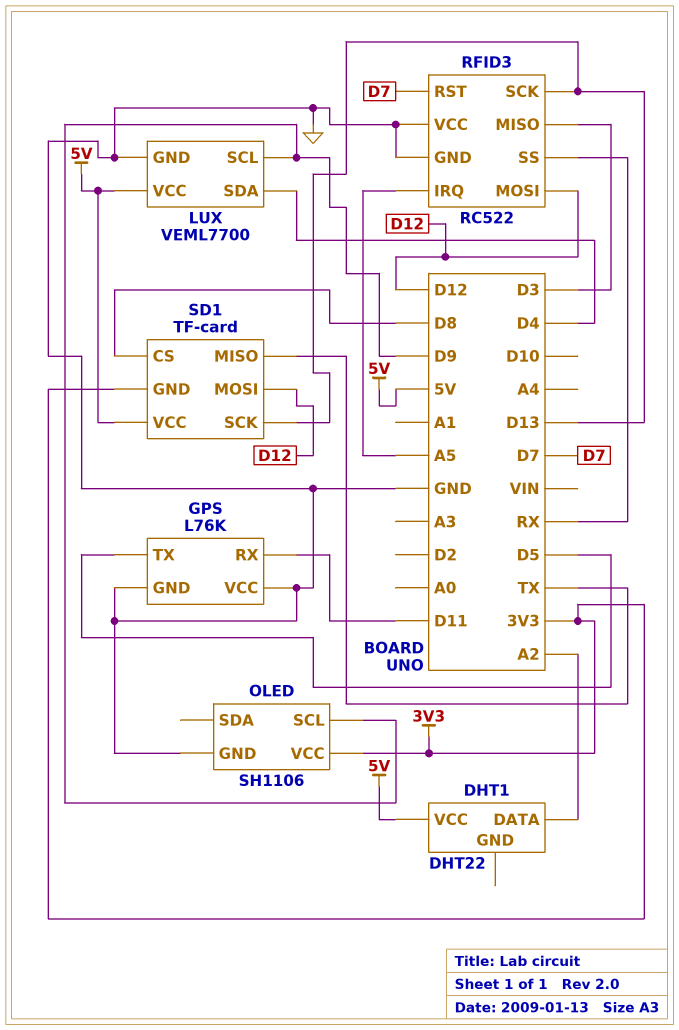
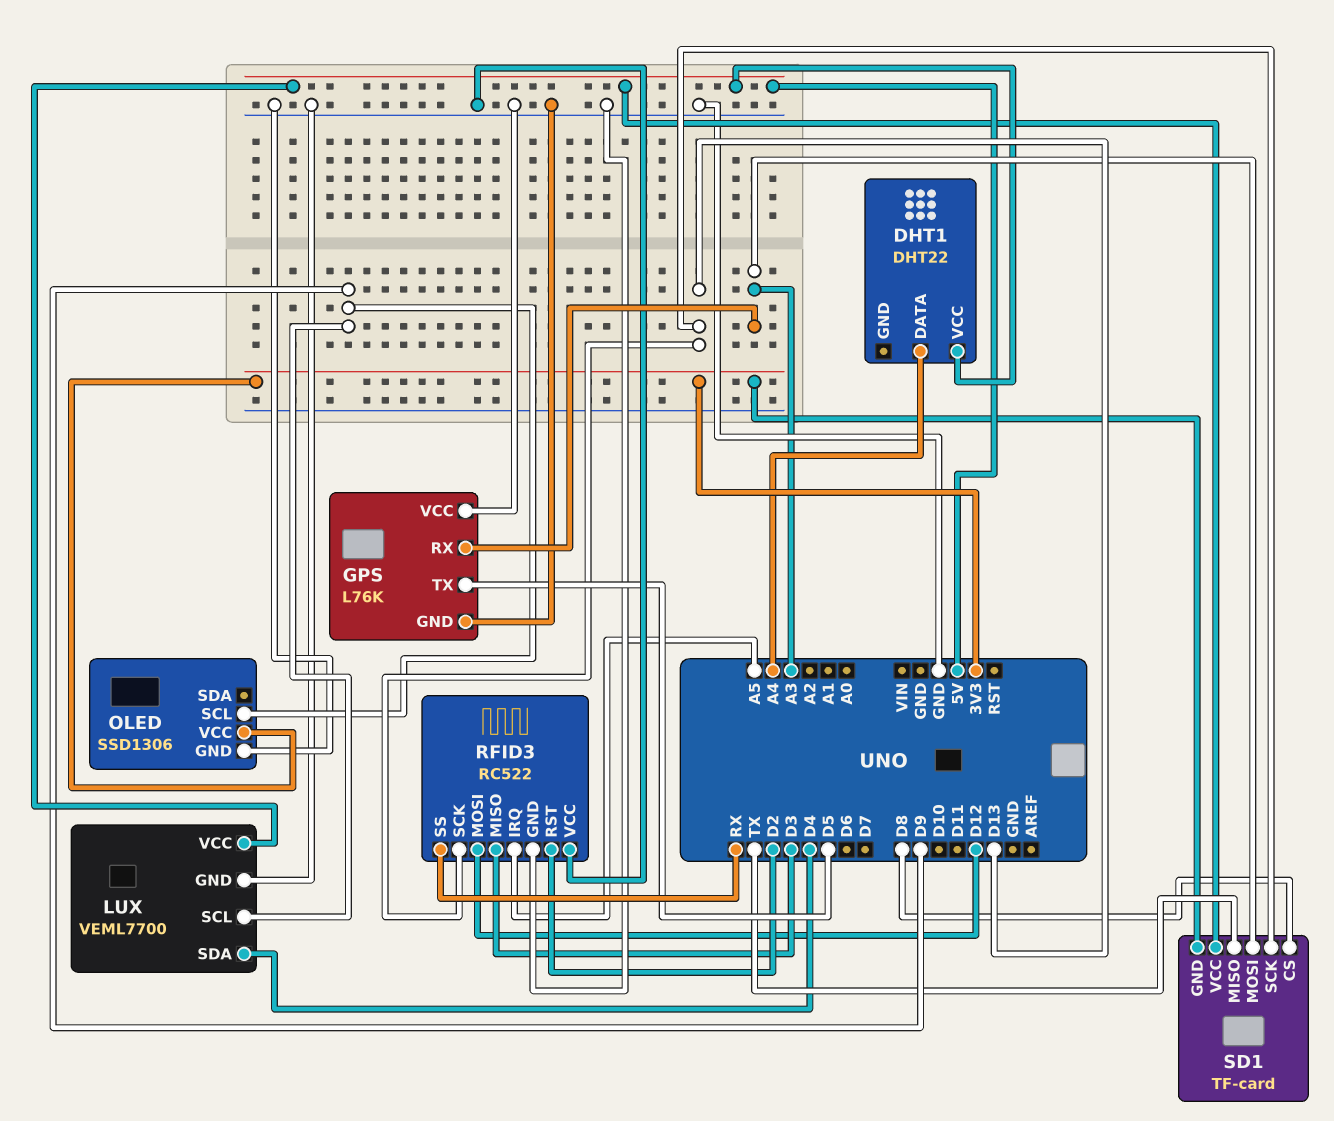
DHT1 pin DATA: A2 -> A4
GPS pin RX: D11 -> A3
OLED: SH1106 -> SSD1306
RFID3 pin RST: D7 -> D2
SD1 pin MOSI: D12 -> A3

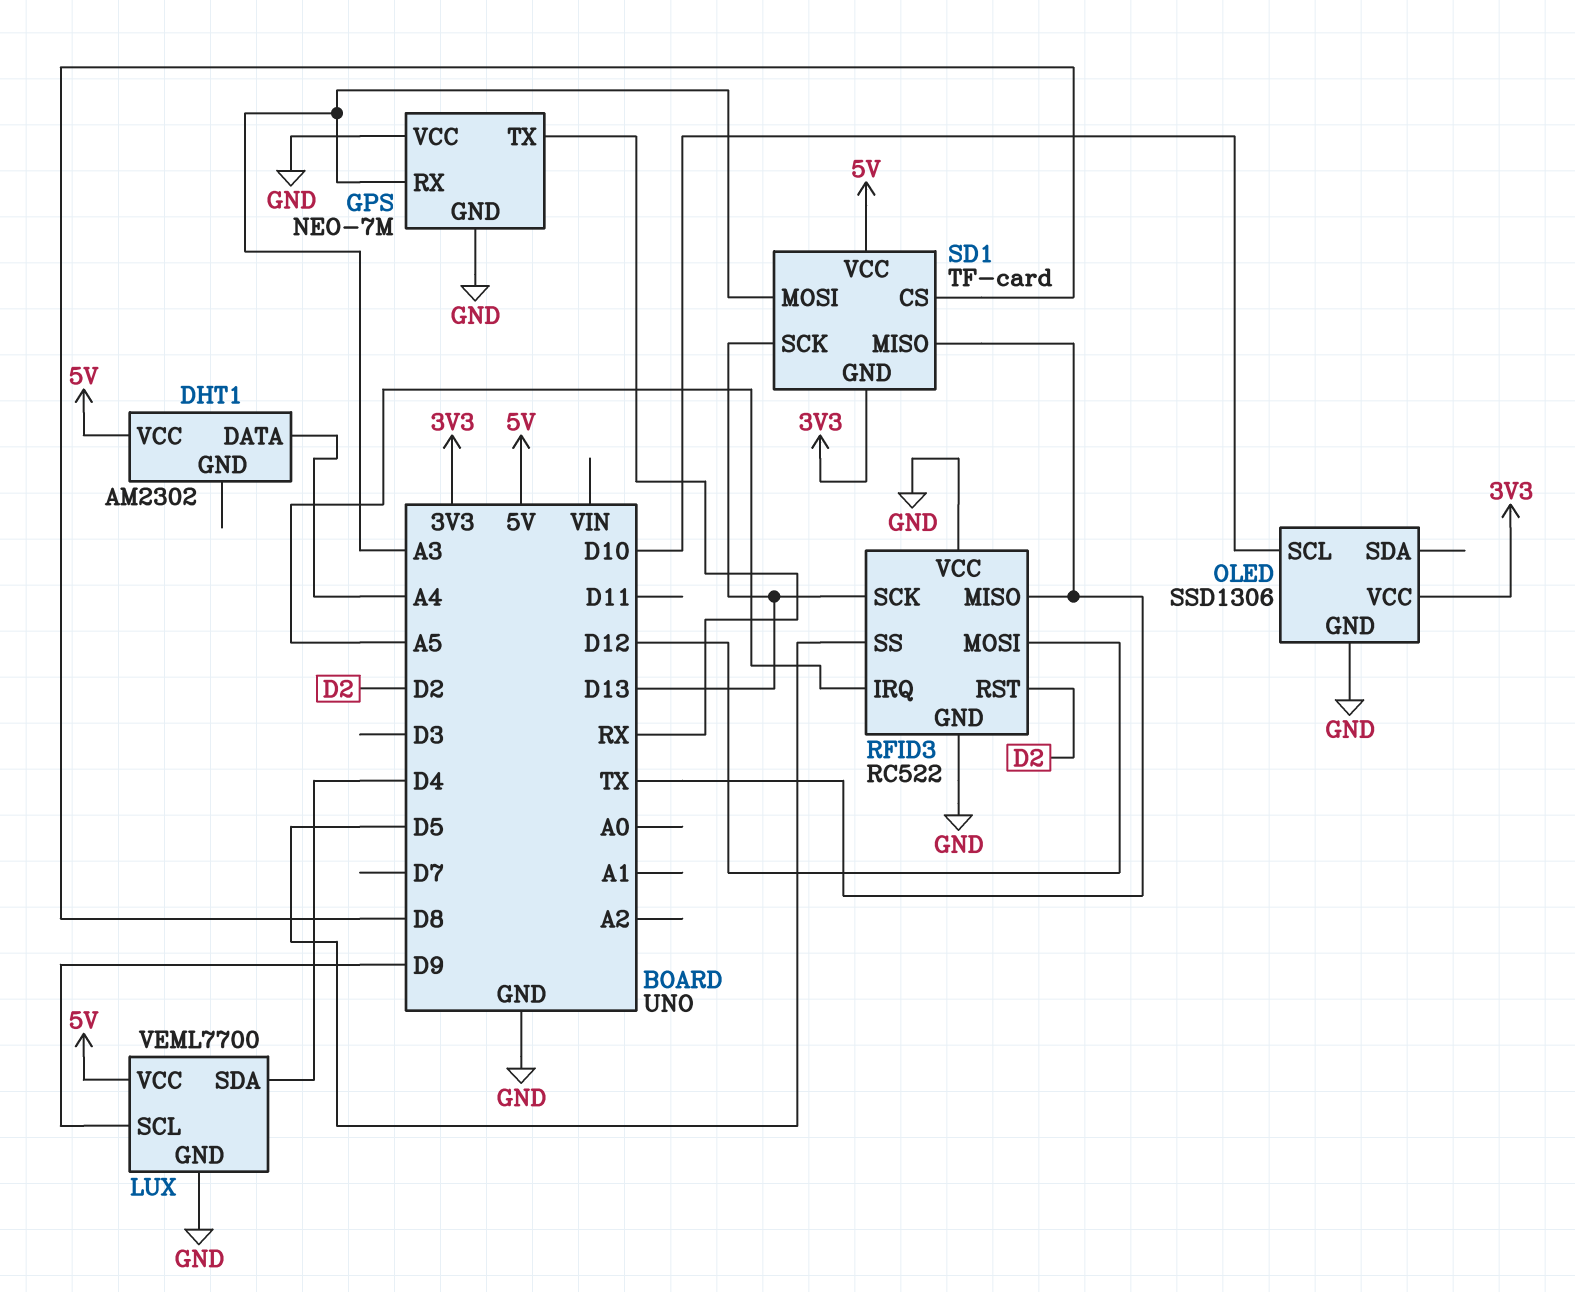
DHT1: DHT22 -> AM2302
GPS: L76K -> NEO-7M
GPS pin TX: D5 -> RX
OLED pin SCL: D9 -> D10
RFID3 pin MISO: D3 -> TX
RFID3 pin SS: RX -> D5

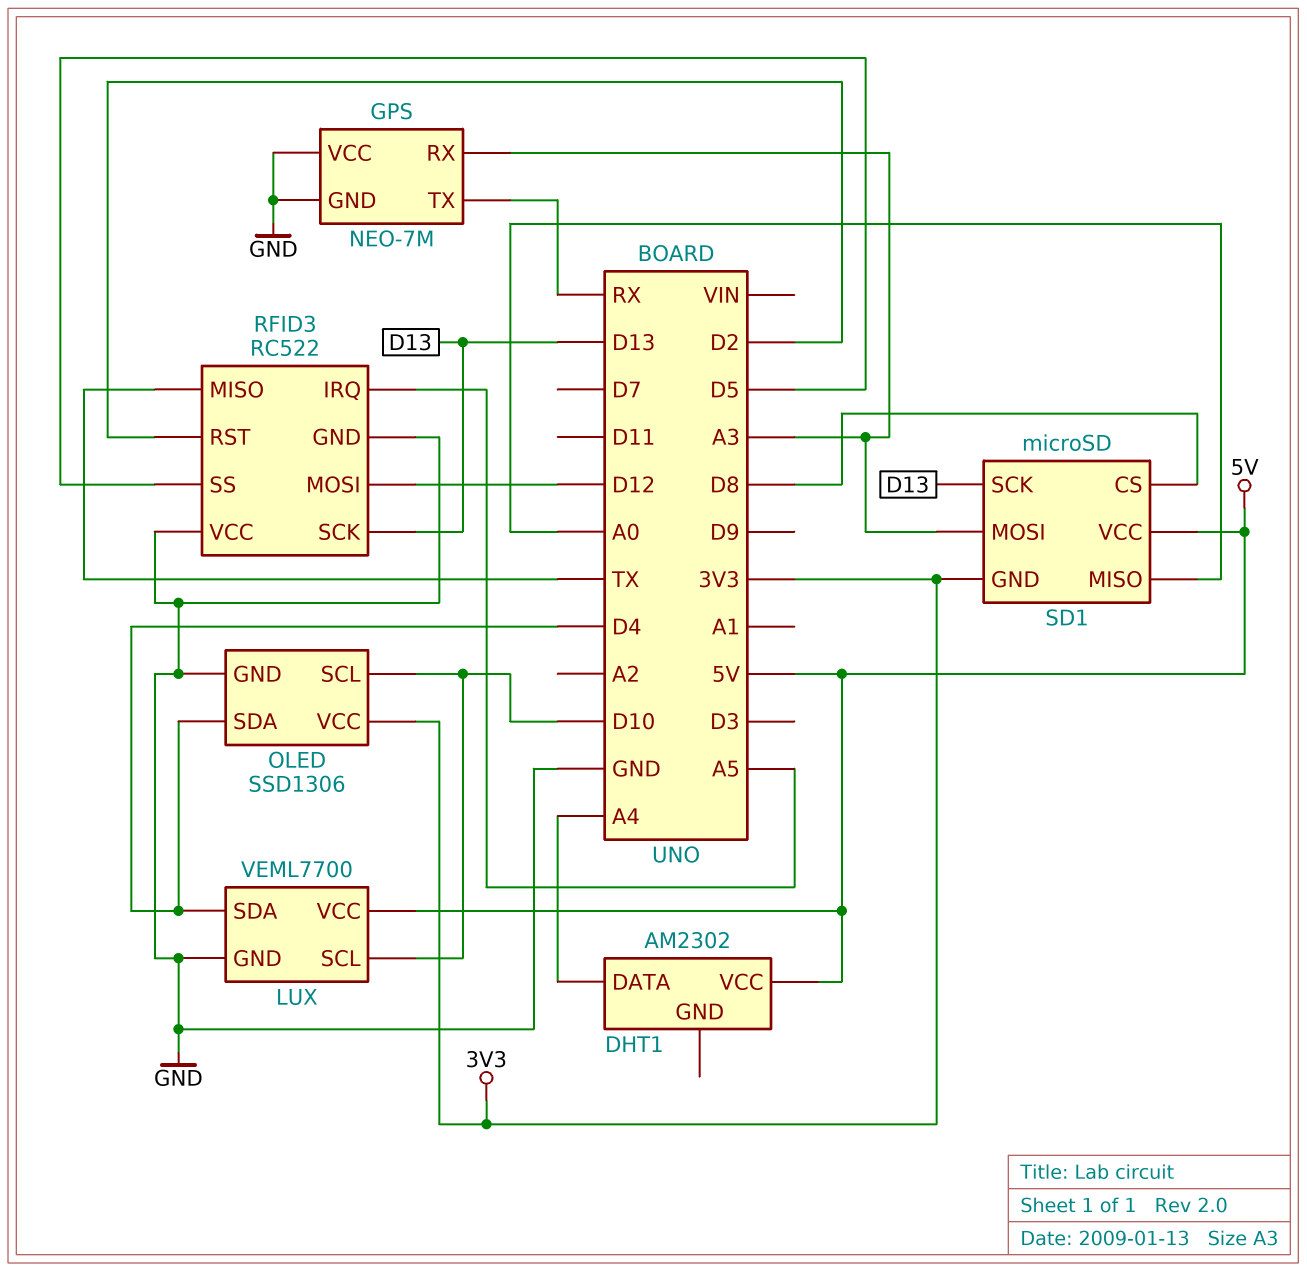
LUX pin SCL: D9 -> D10
OLED pin SDA: none -> D4
SD1: TF-card -> microSD
SD1 pin MISO: TX -> A0

